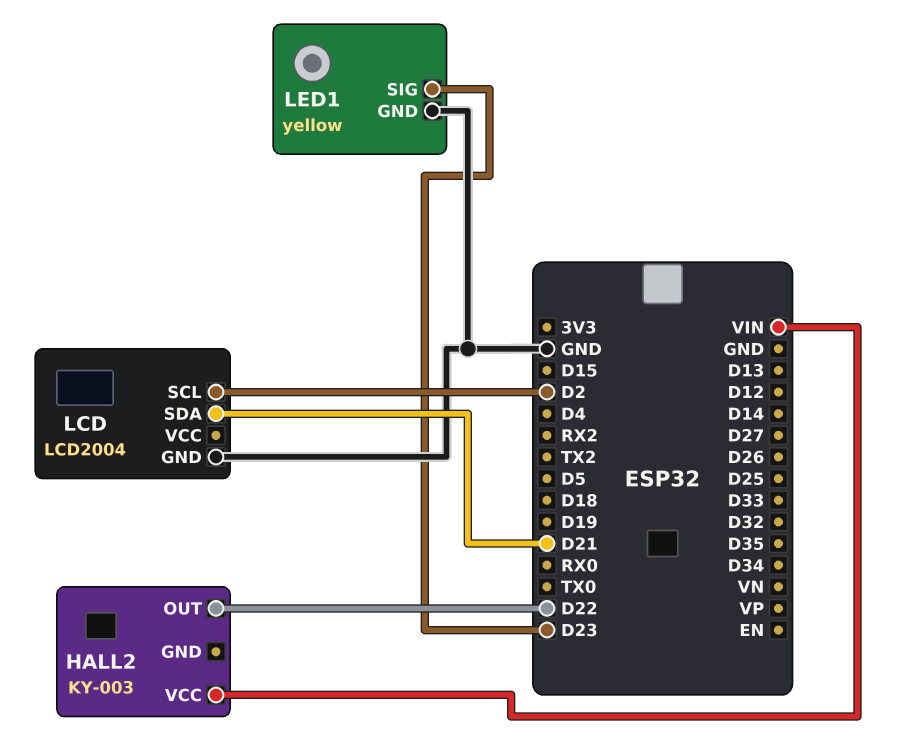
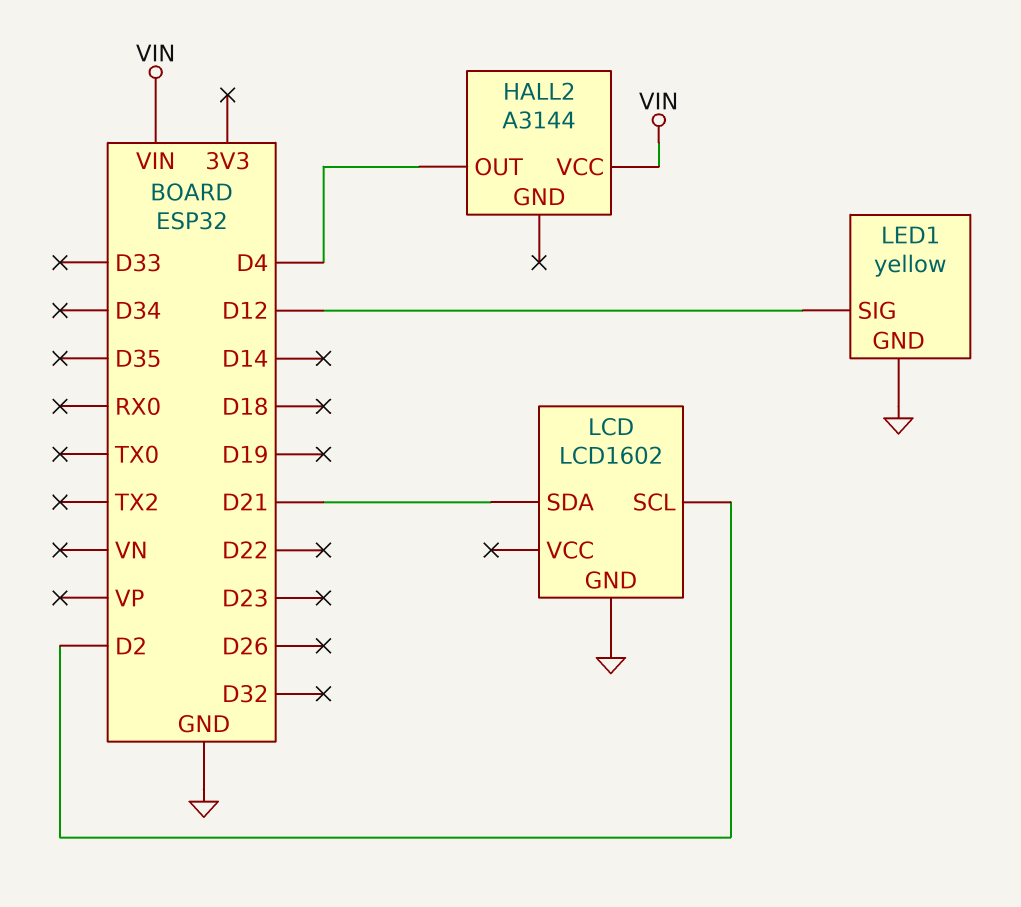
HALL2: KY-003 -> A3144
HALL2 pin OUT: D22 -> D4
LCD: LCD2004 -> LCD1602
LED1 pin SIG: D23 -> D12

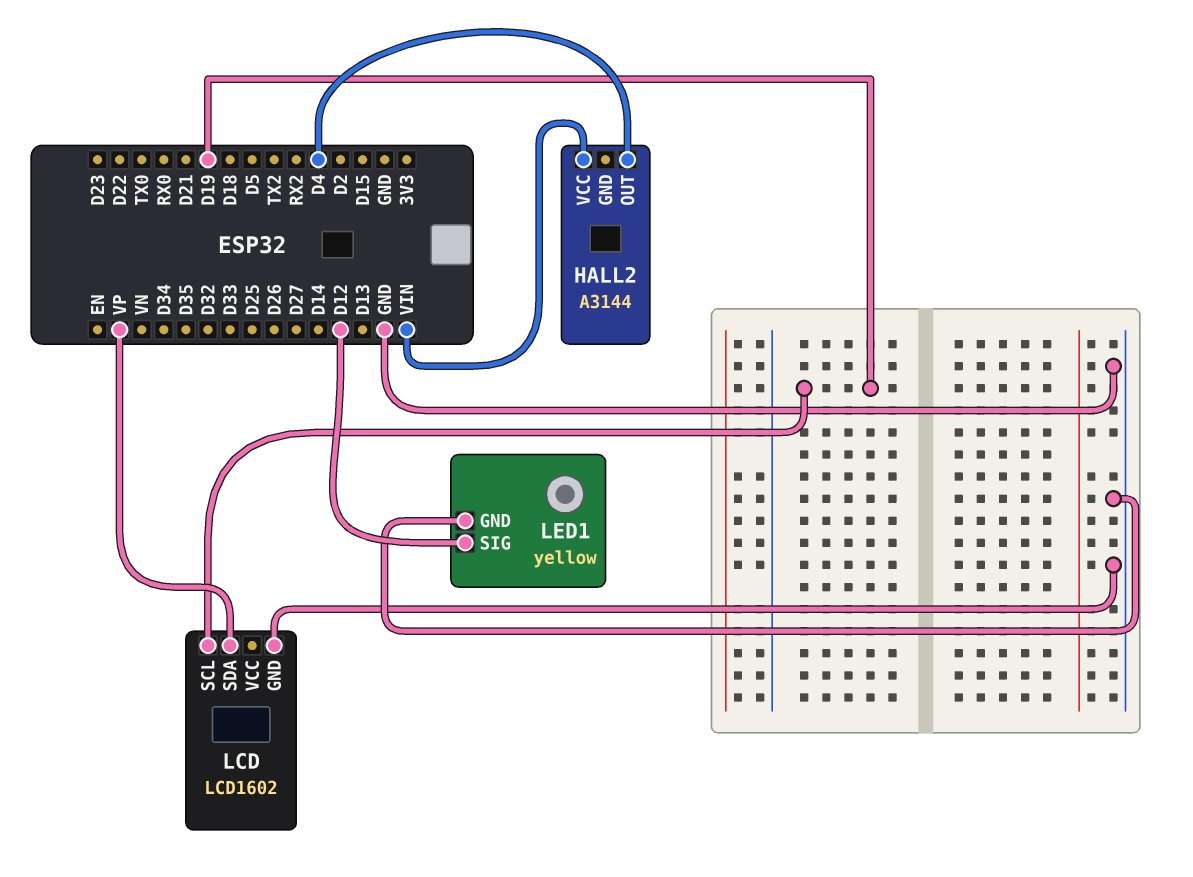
LCD pin SCL: D2 -> D19
LCD pin SDA: D21 -> VP

